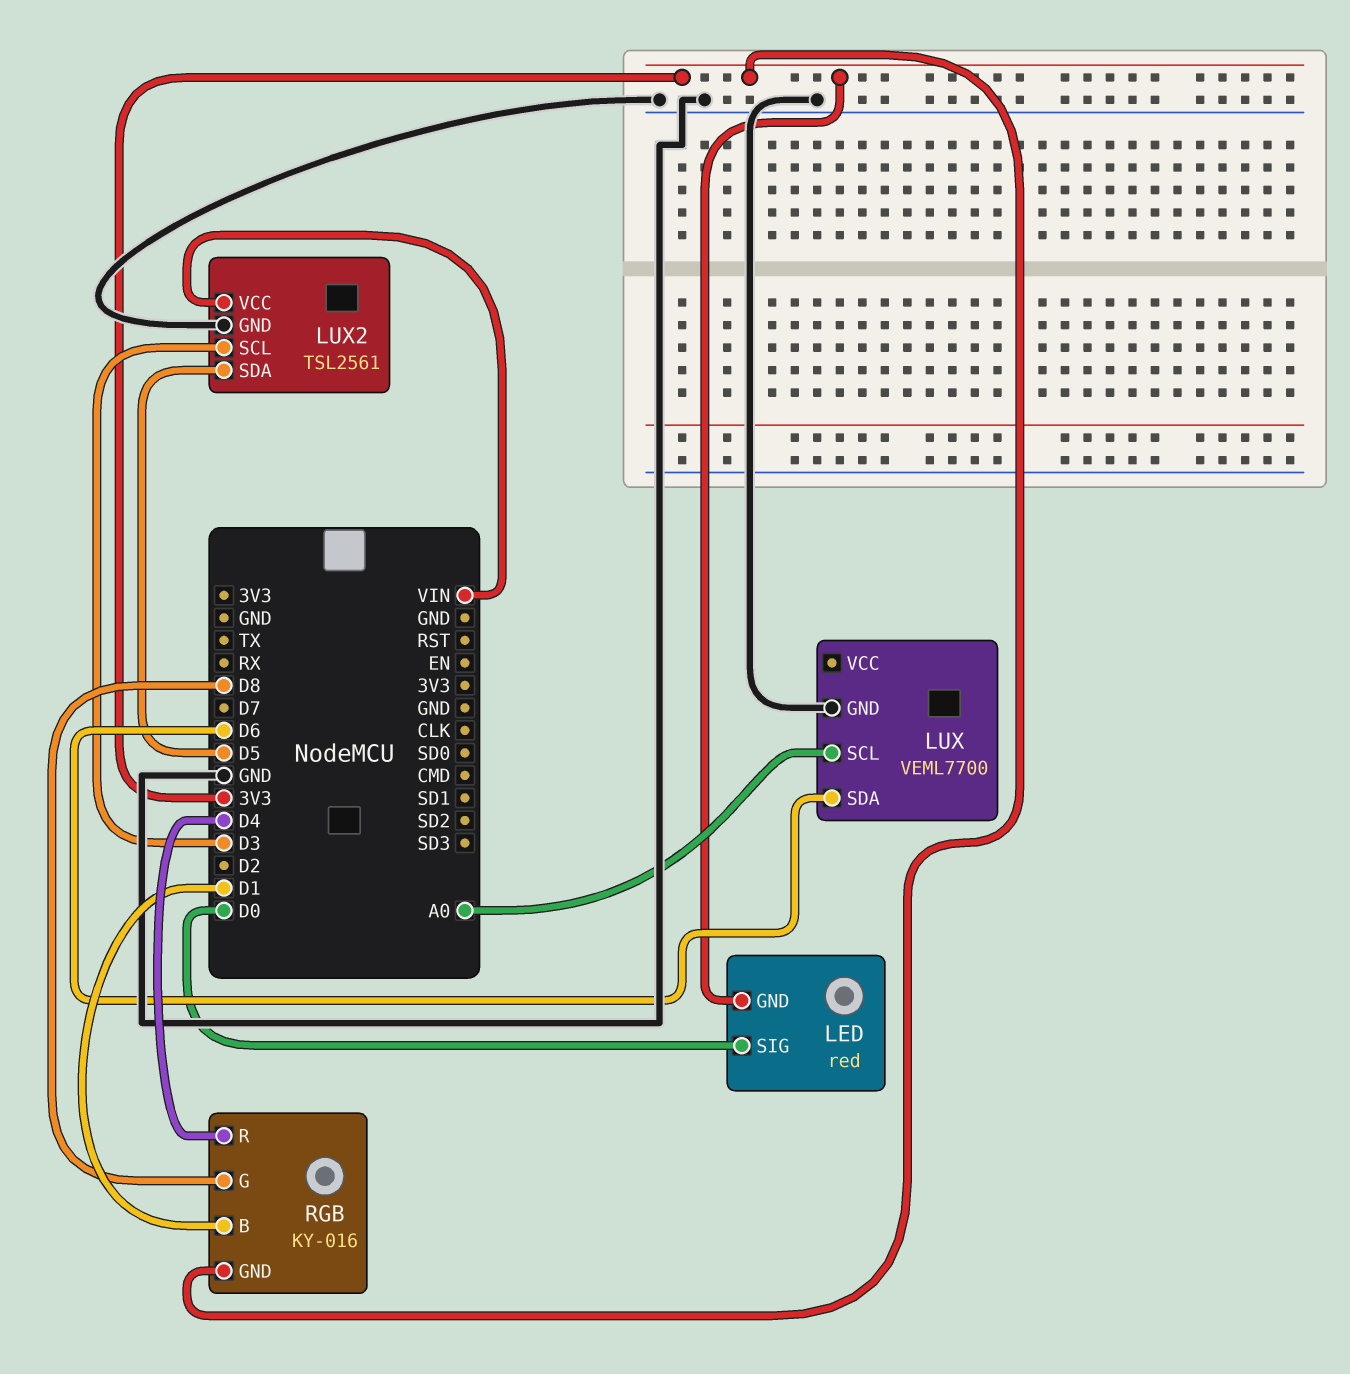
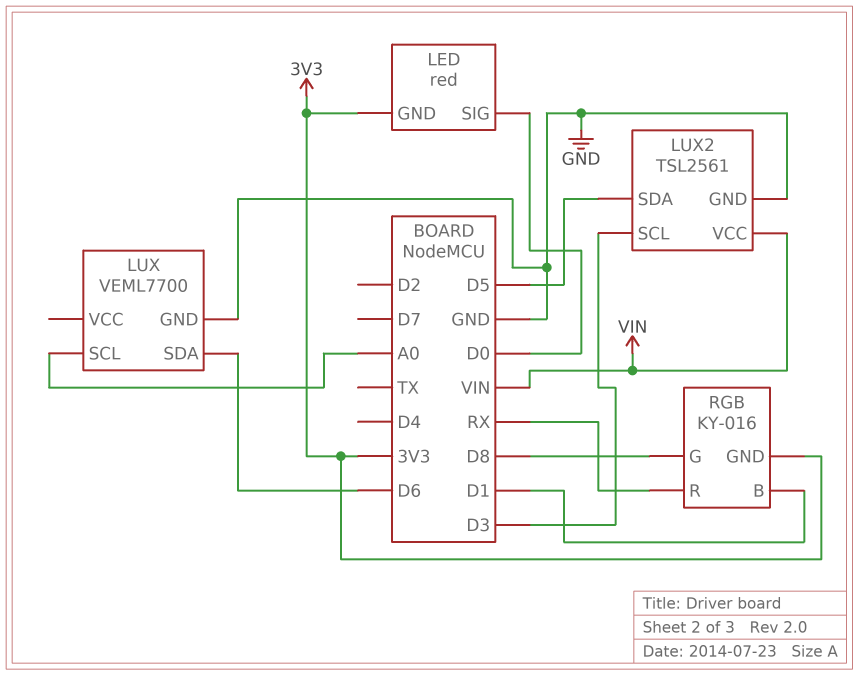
RGB pin R: D4 -> RX

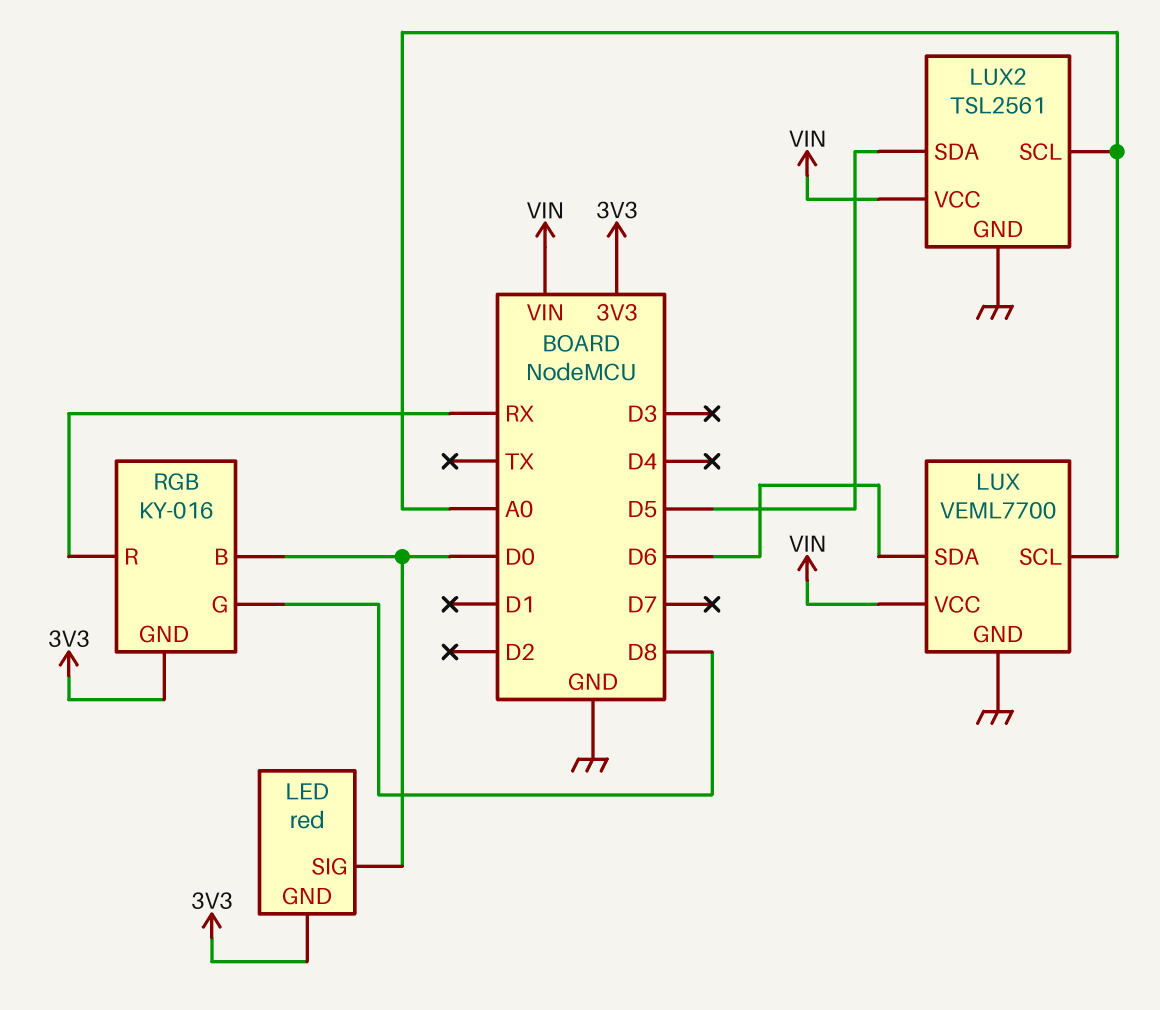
LUX pin VCC: none -> VIN
LUX2 pin SCL: D3 -> A0
RGB pin B: D1 -> D0

